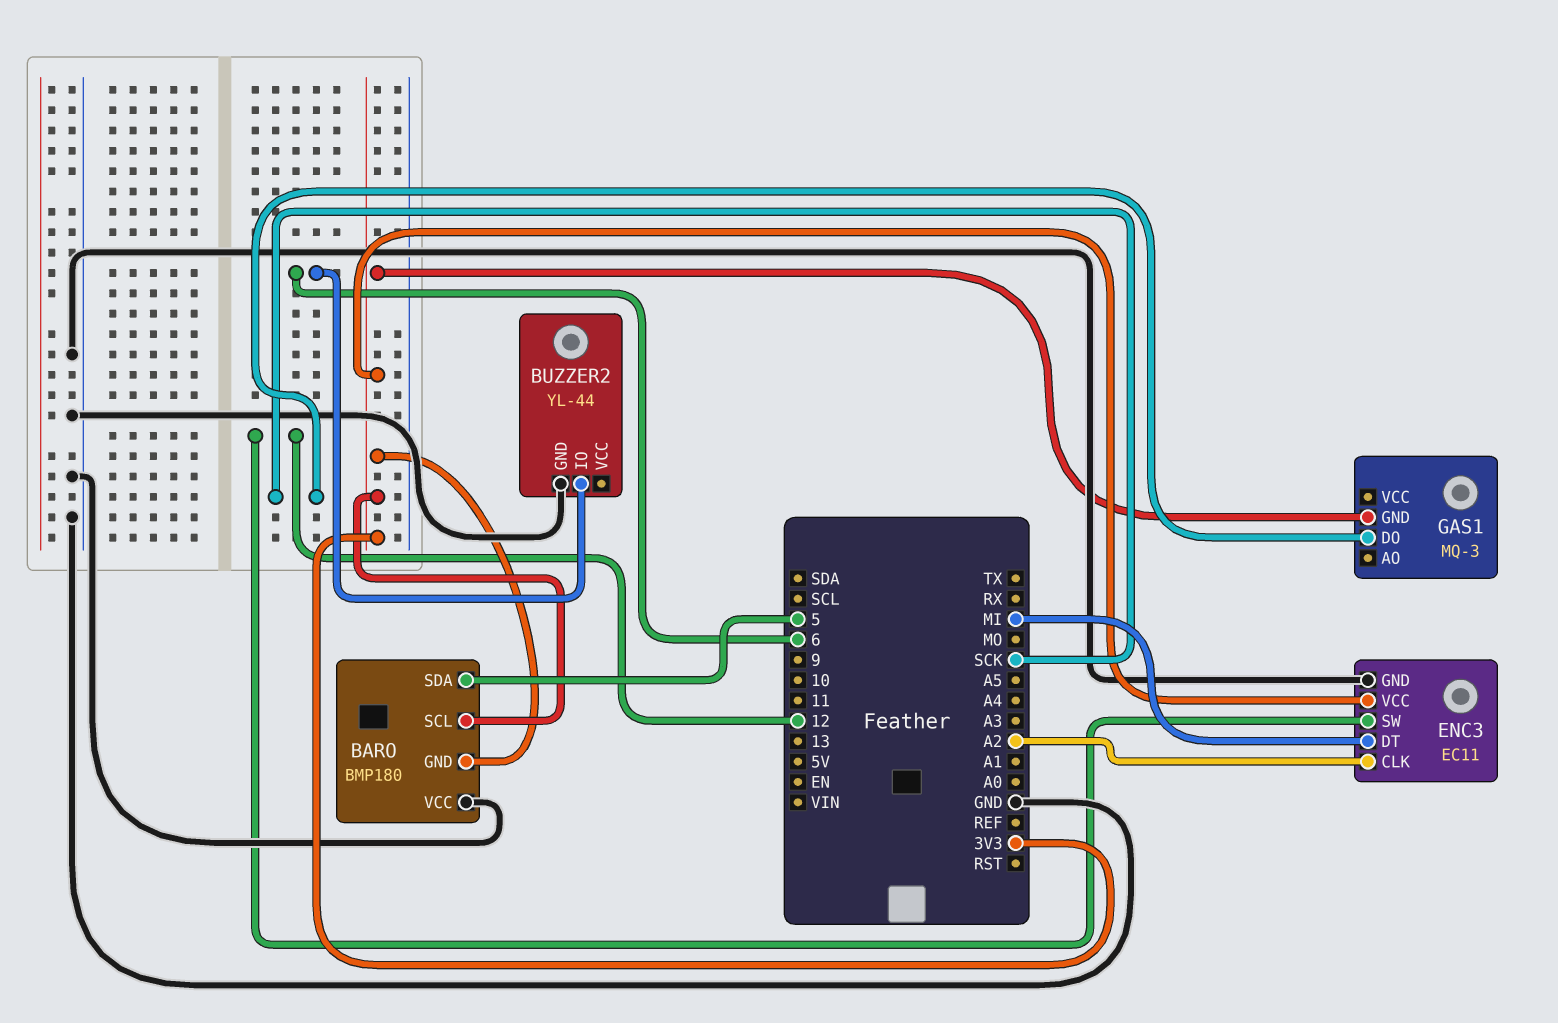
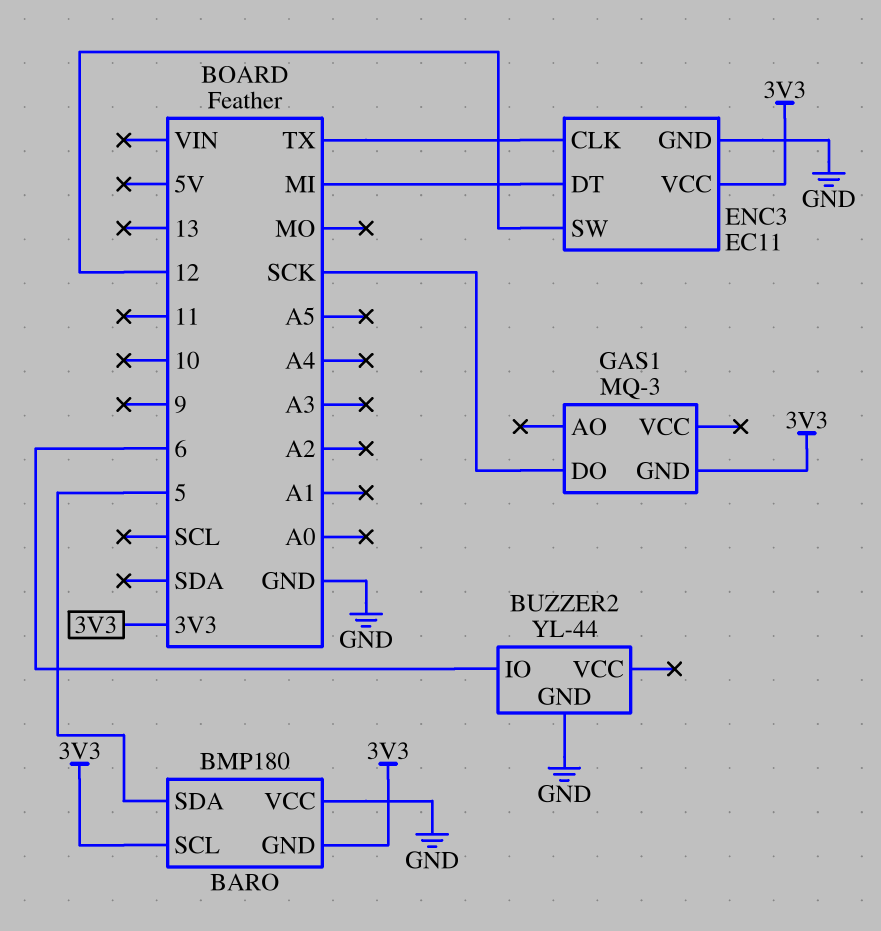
ENC3 pin CLK: A2 -> TX

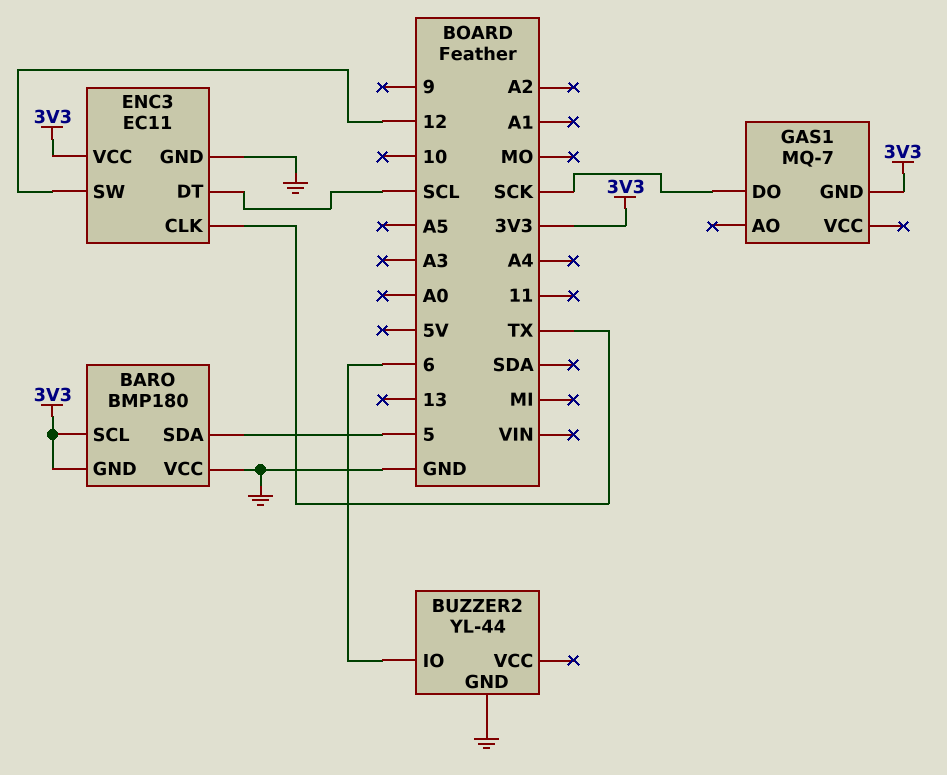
ENC3 pin DT: MI -> SCL
GAS1: MQ-3 -> MQ-7

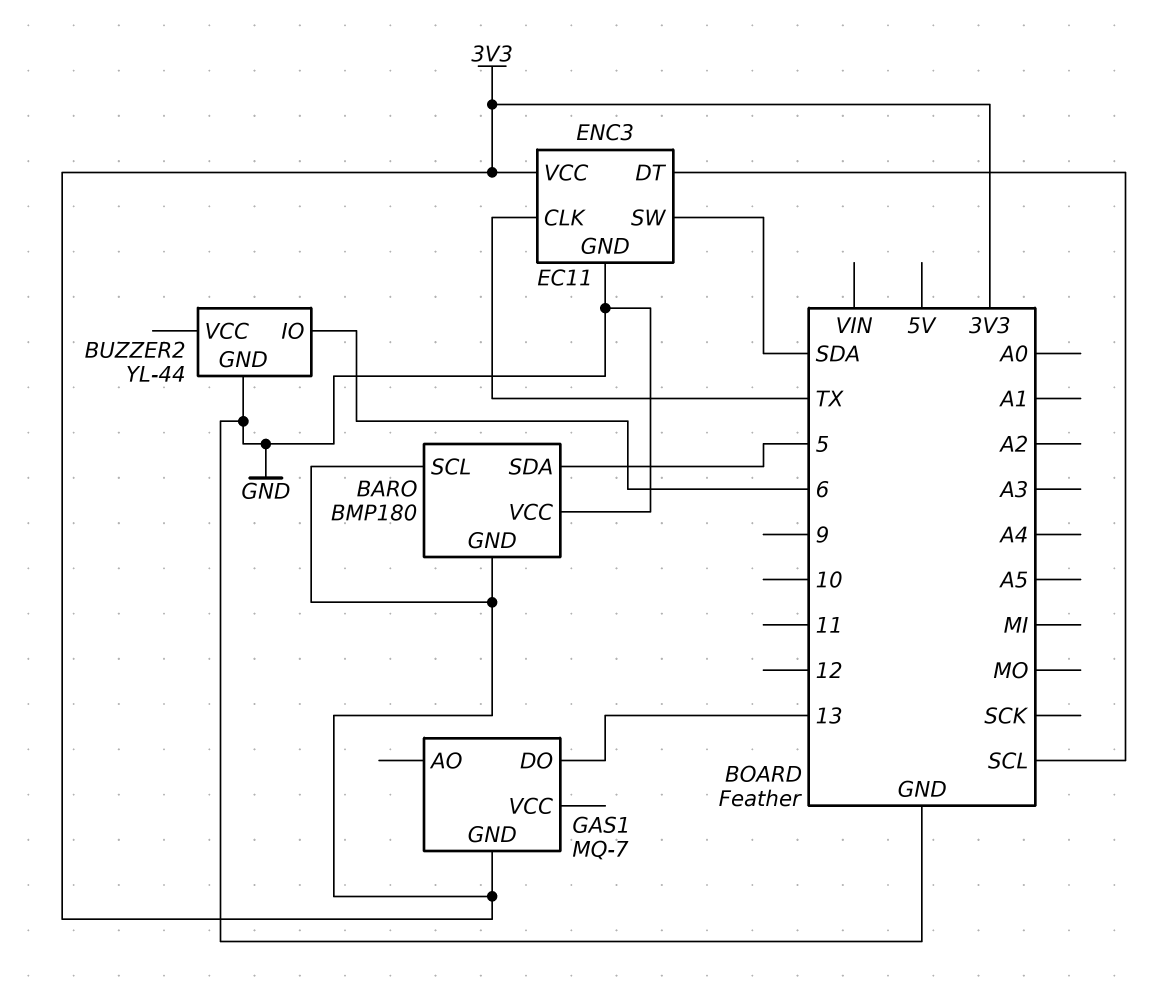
ENC3 pin SW: 12 -> SDA
GAS1 pin DO: SCK -> 13

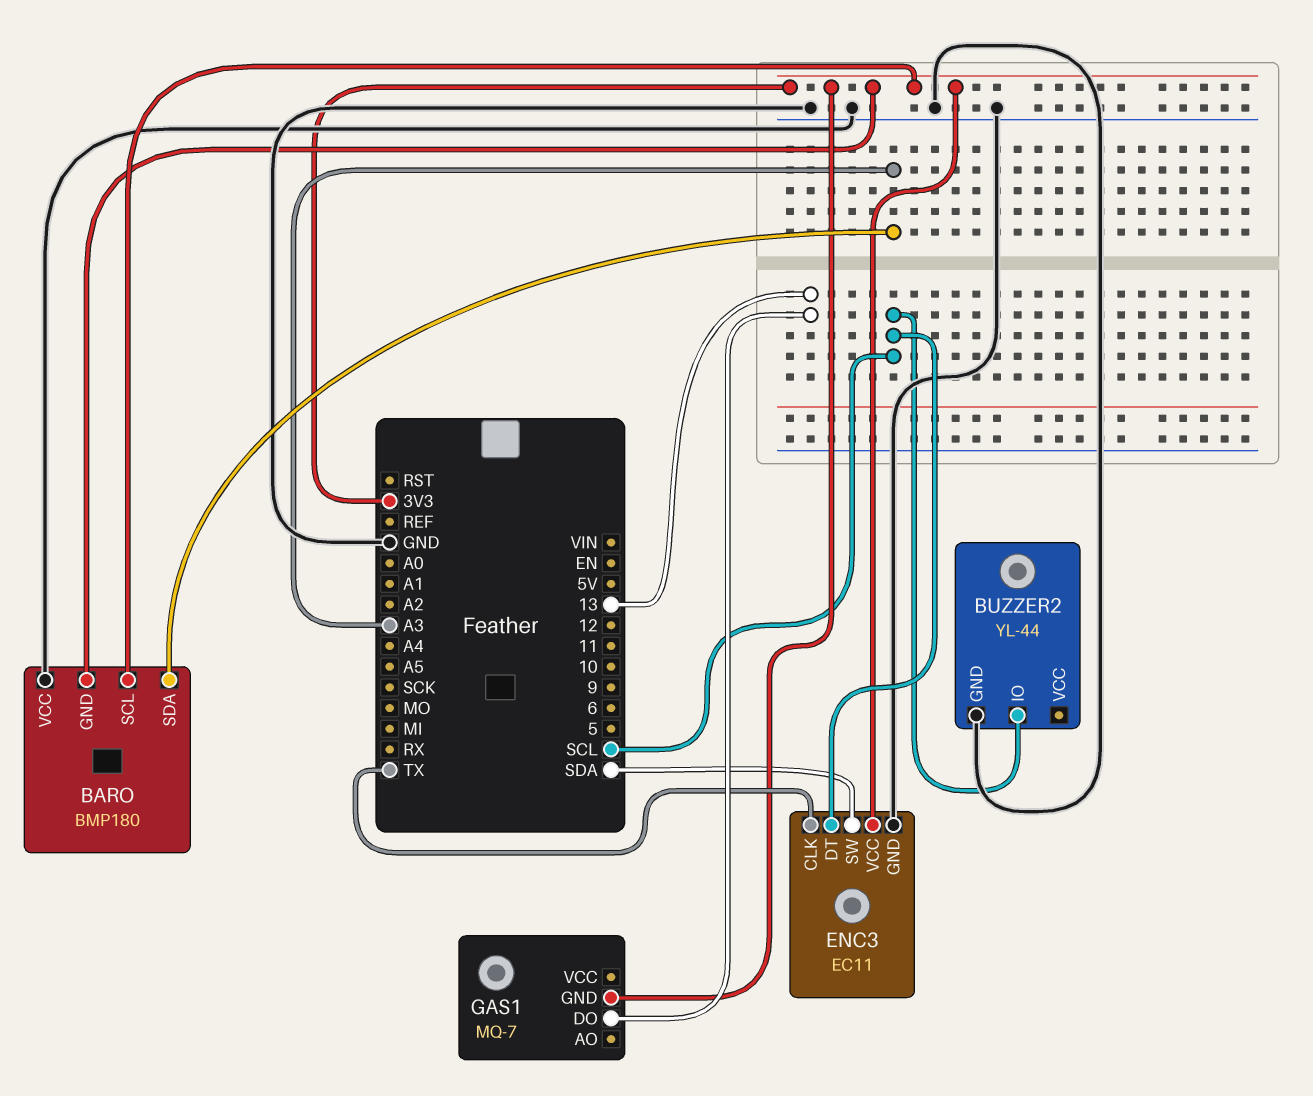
BARO pin SDA: 5 -> A3
BUZZER2 pin IO: 6 -> SCL

